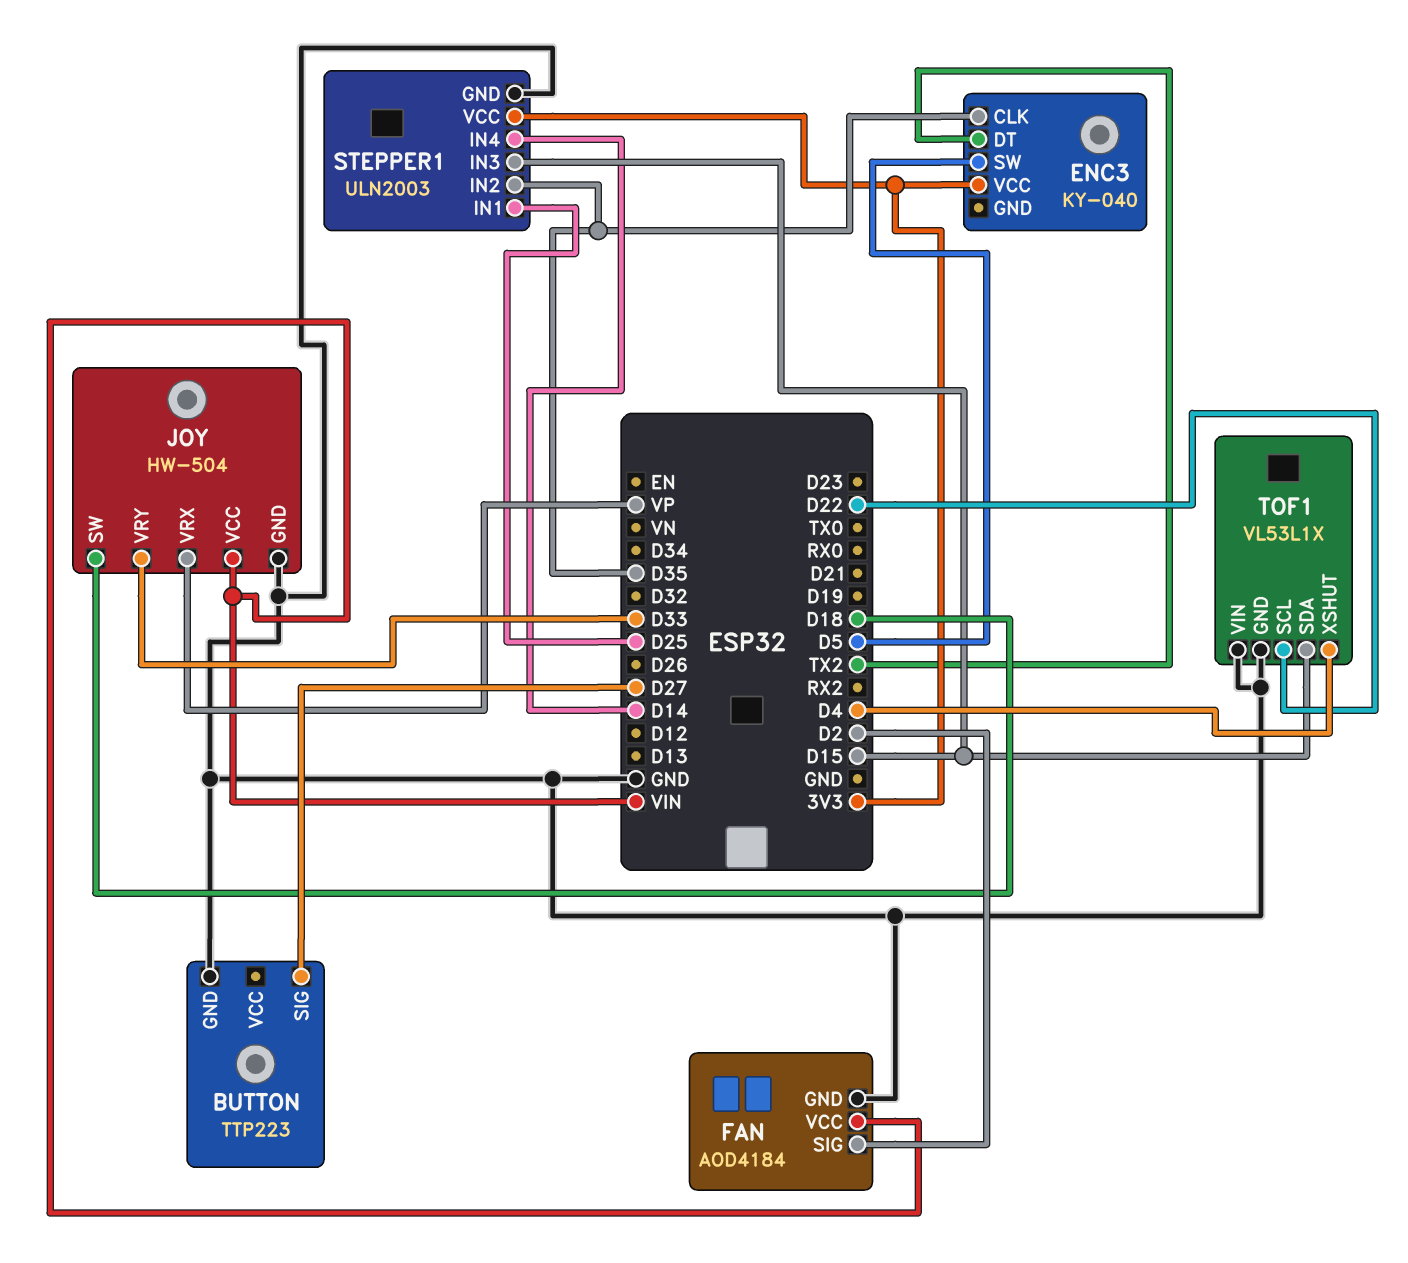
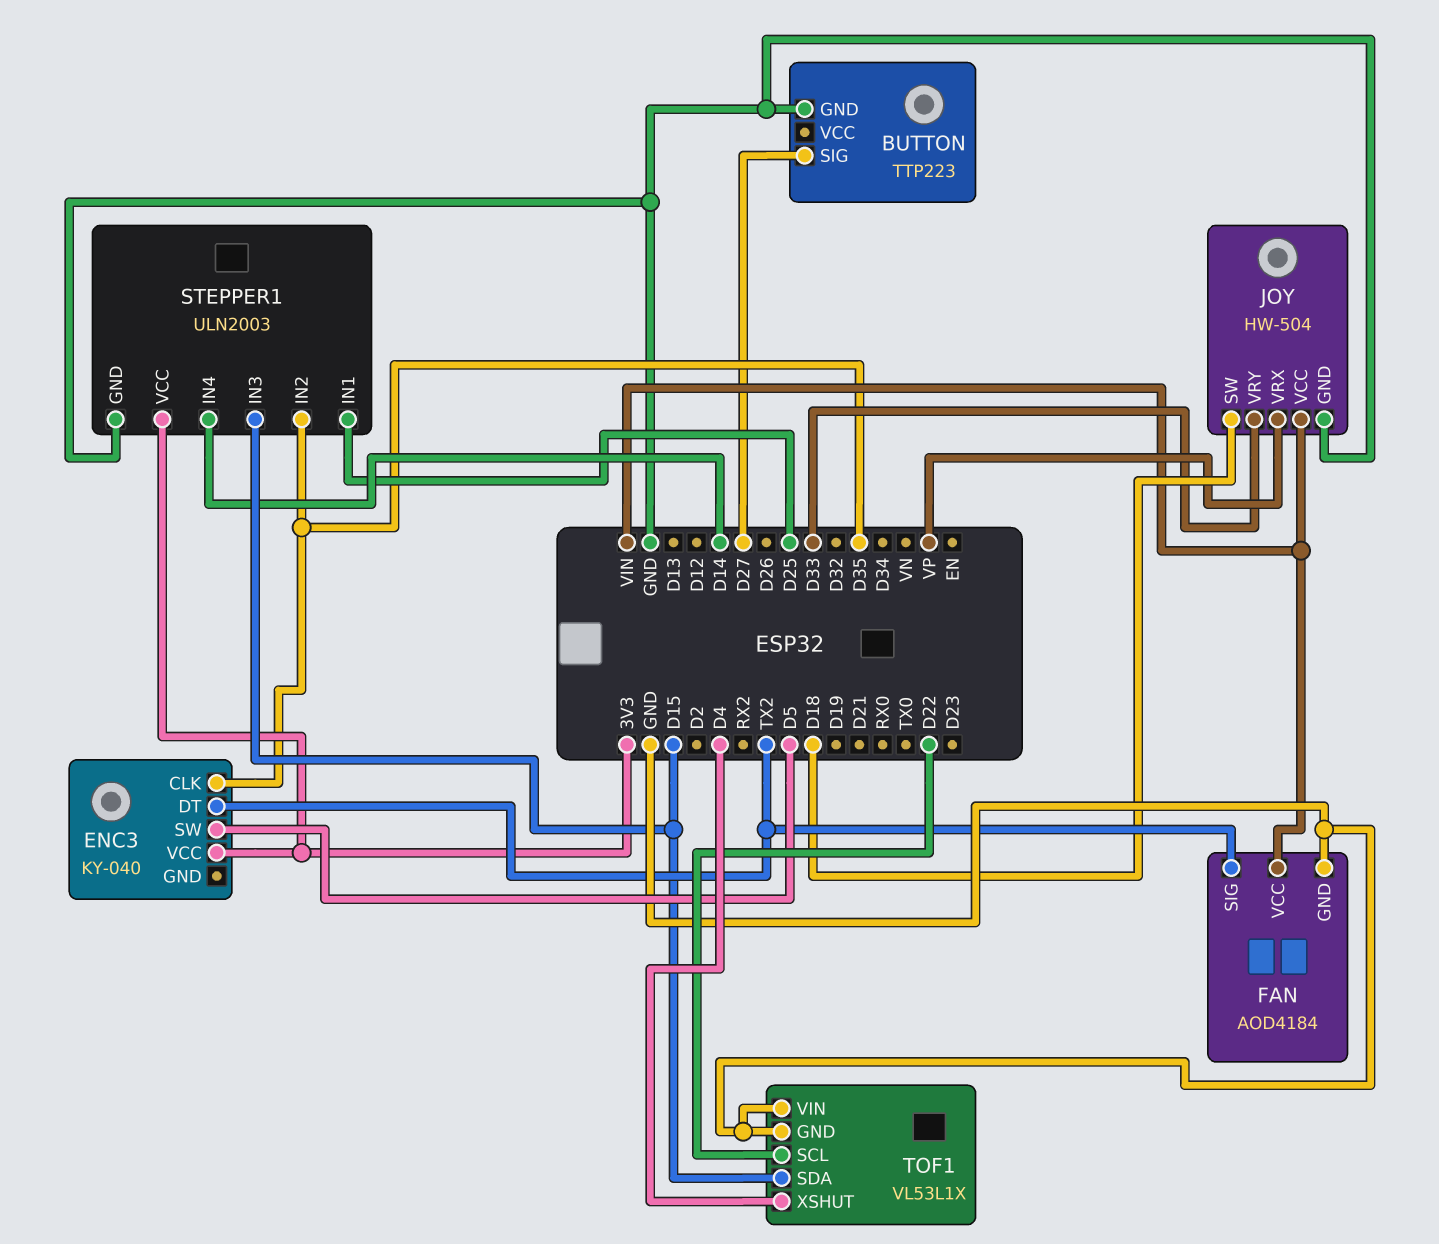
FAN pin SIG: D2 -> TX2

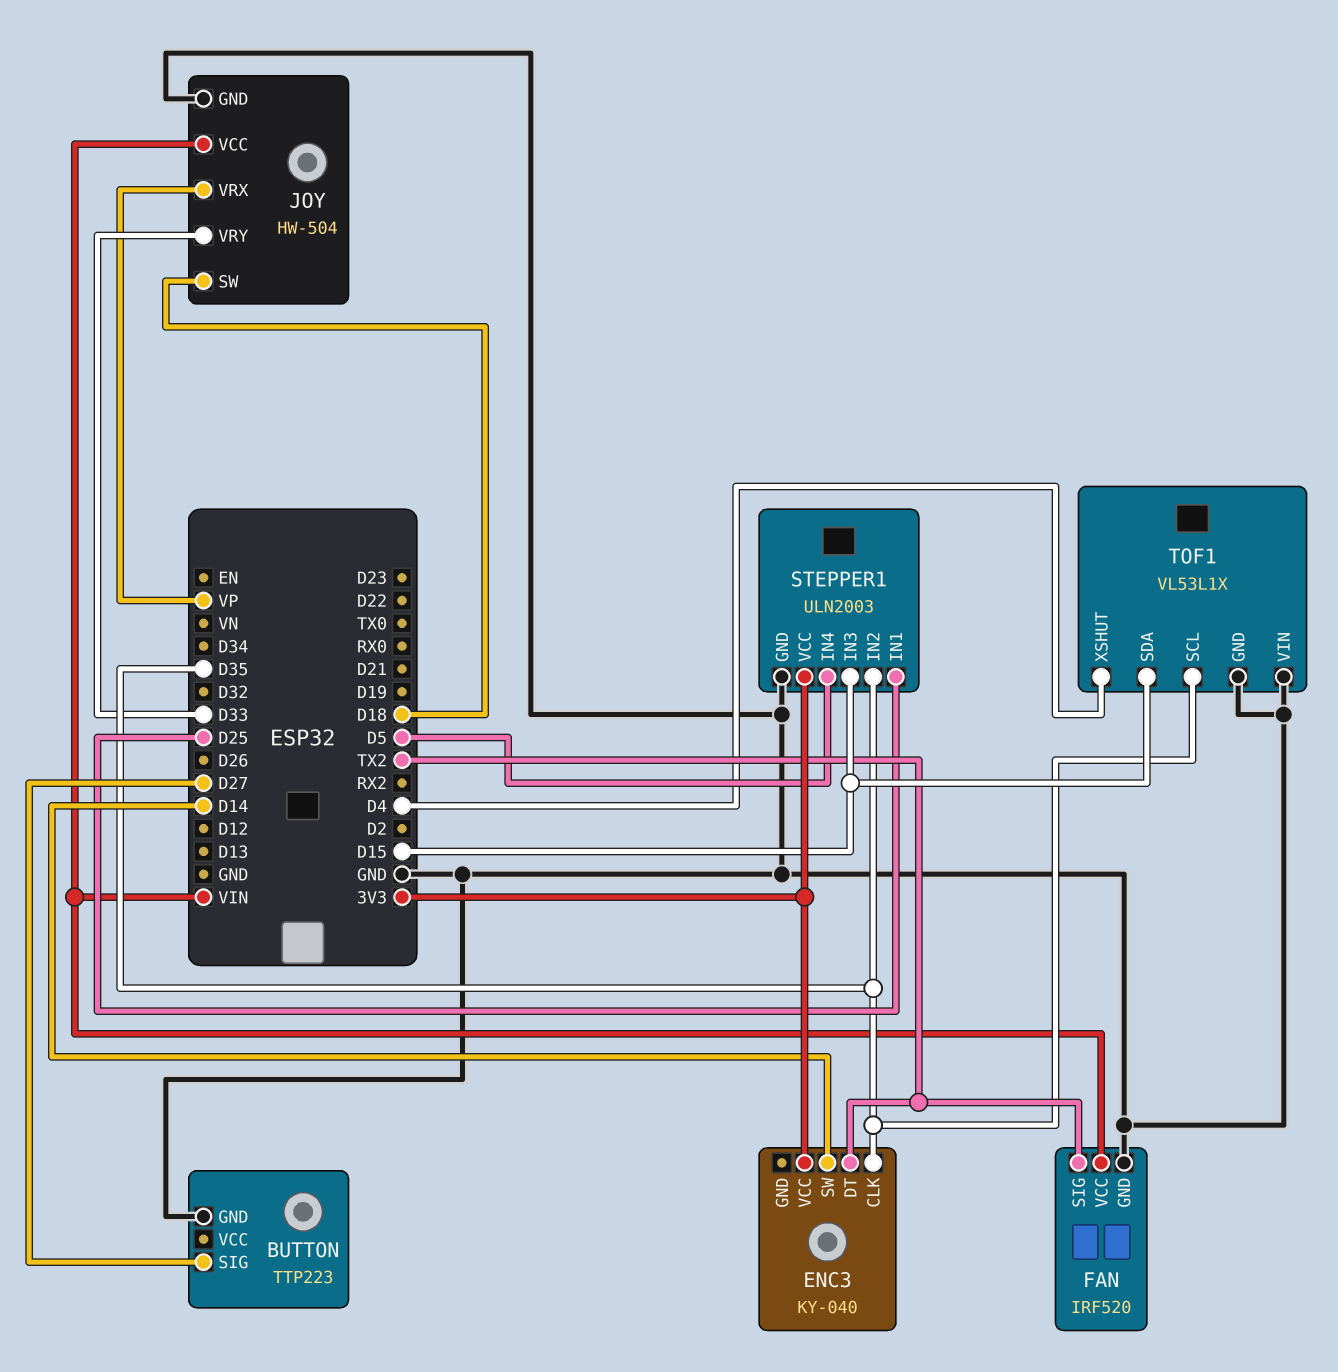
ENC3 pin SW: D5 -> D14
FAN: AOD4184 -> IRF520
STEPPER1 pin IN4: D14 -> D5
TOF1 pin SCL: D22 -> D35

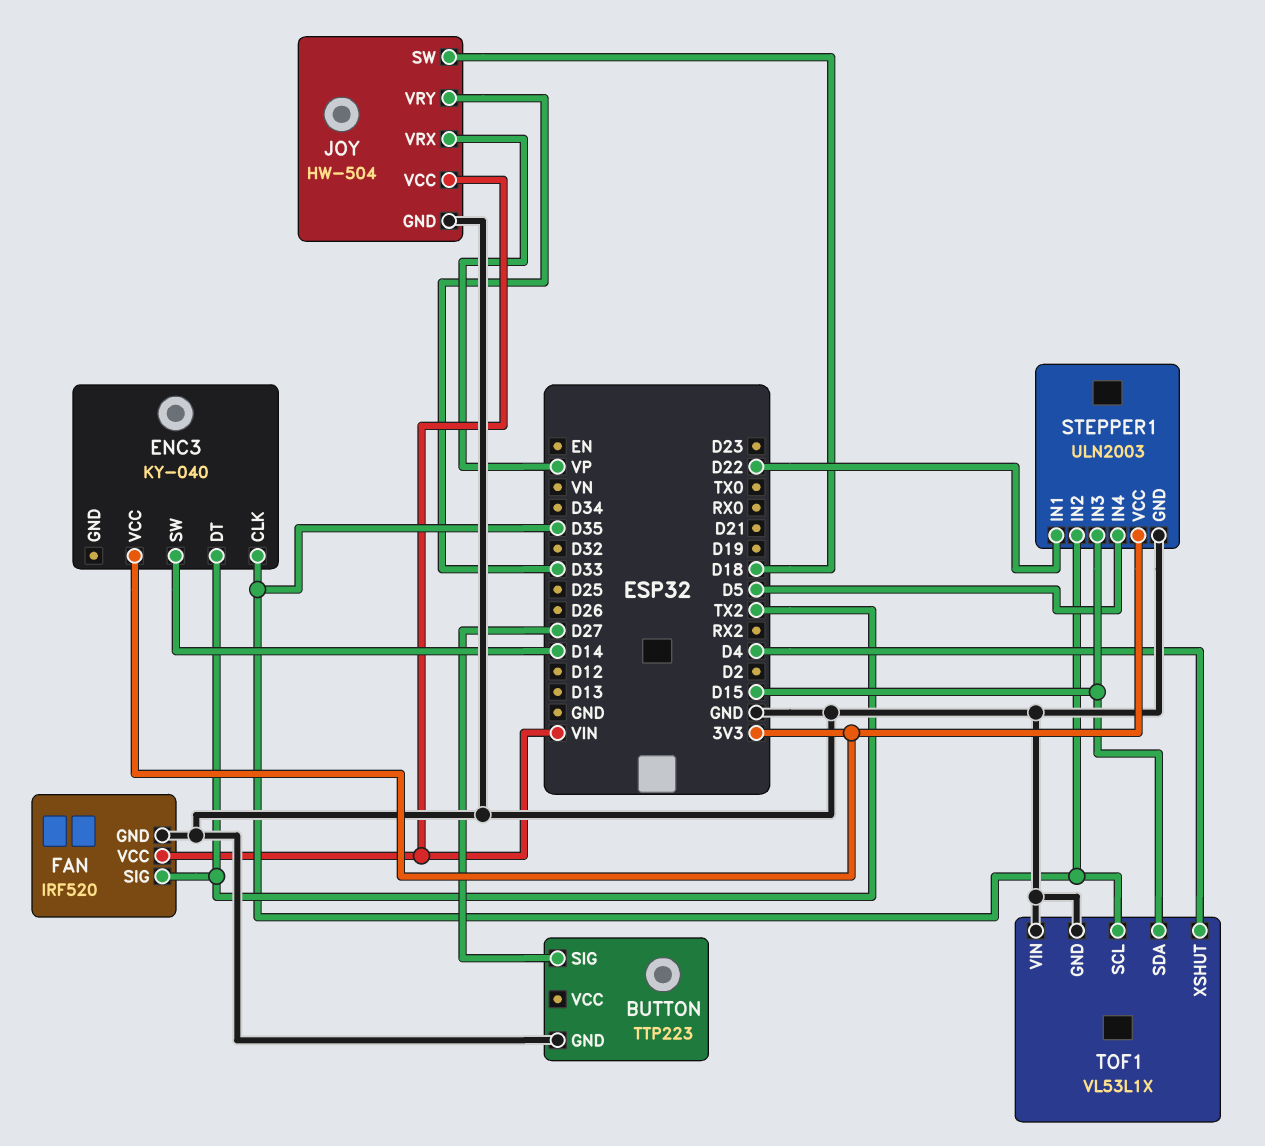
STEPPER1 pin IN1: D25 -> D22

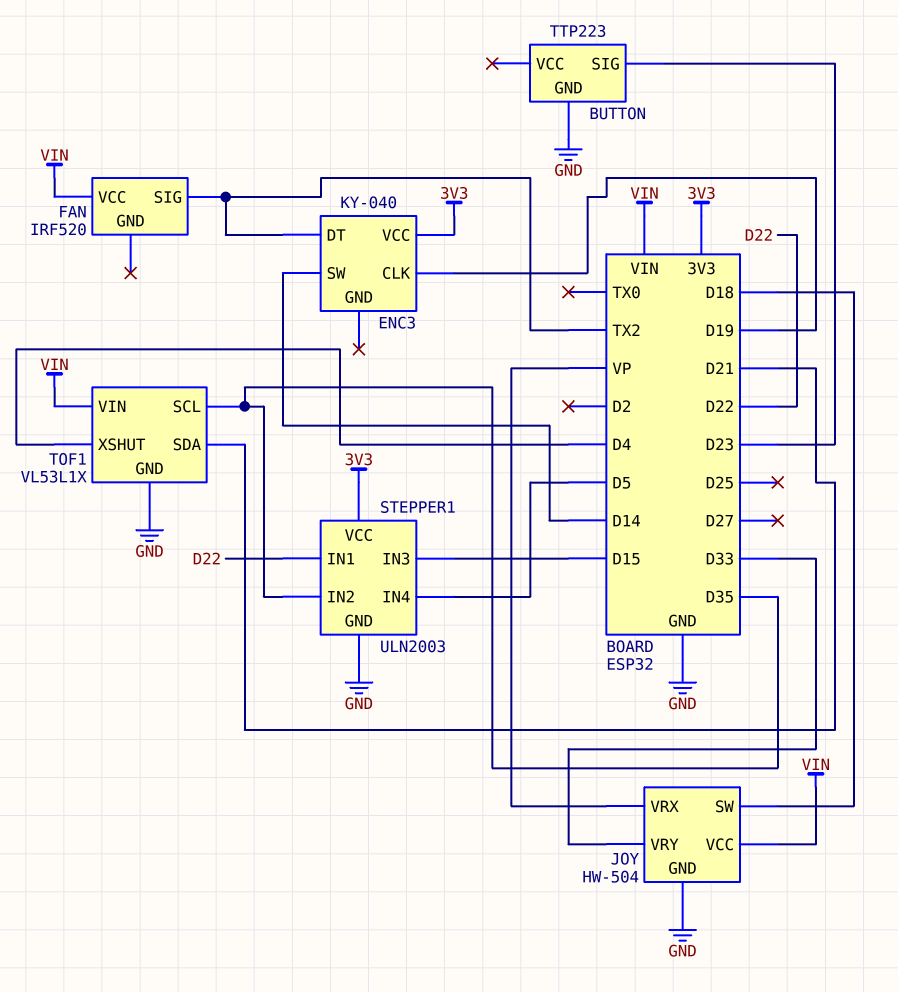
BUTTON pin SIG: D27 -> D23
ENC3 pin CLK: D35 -> D19
FAN pin GND: GND -> none
TOF1 pin SDA: D15 -> D21
TOF1 pin VIN: GND -> VIN

